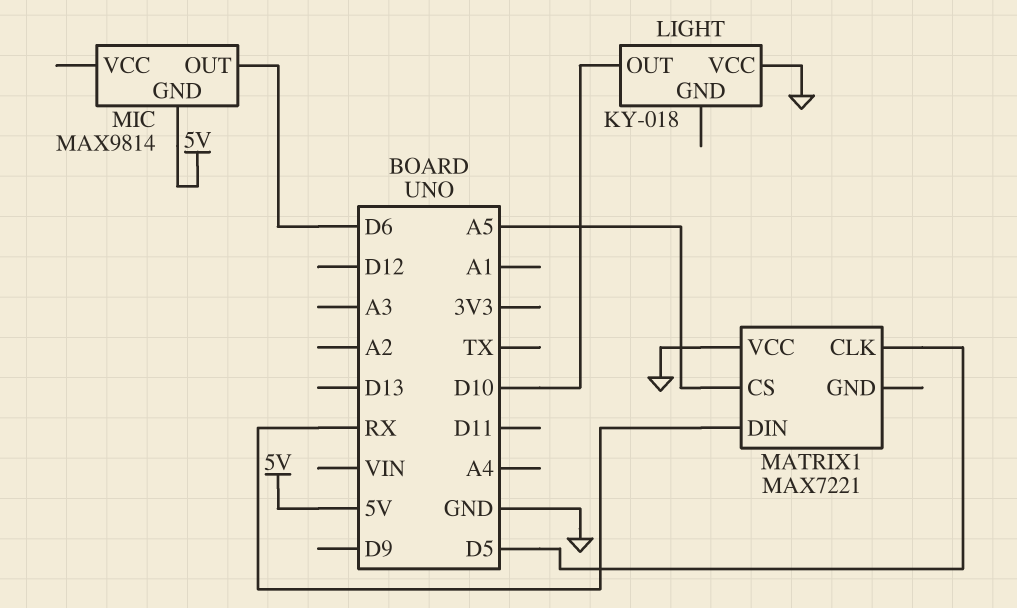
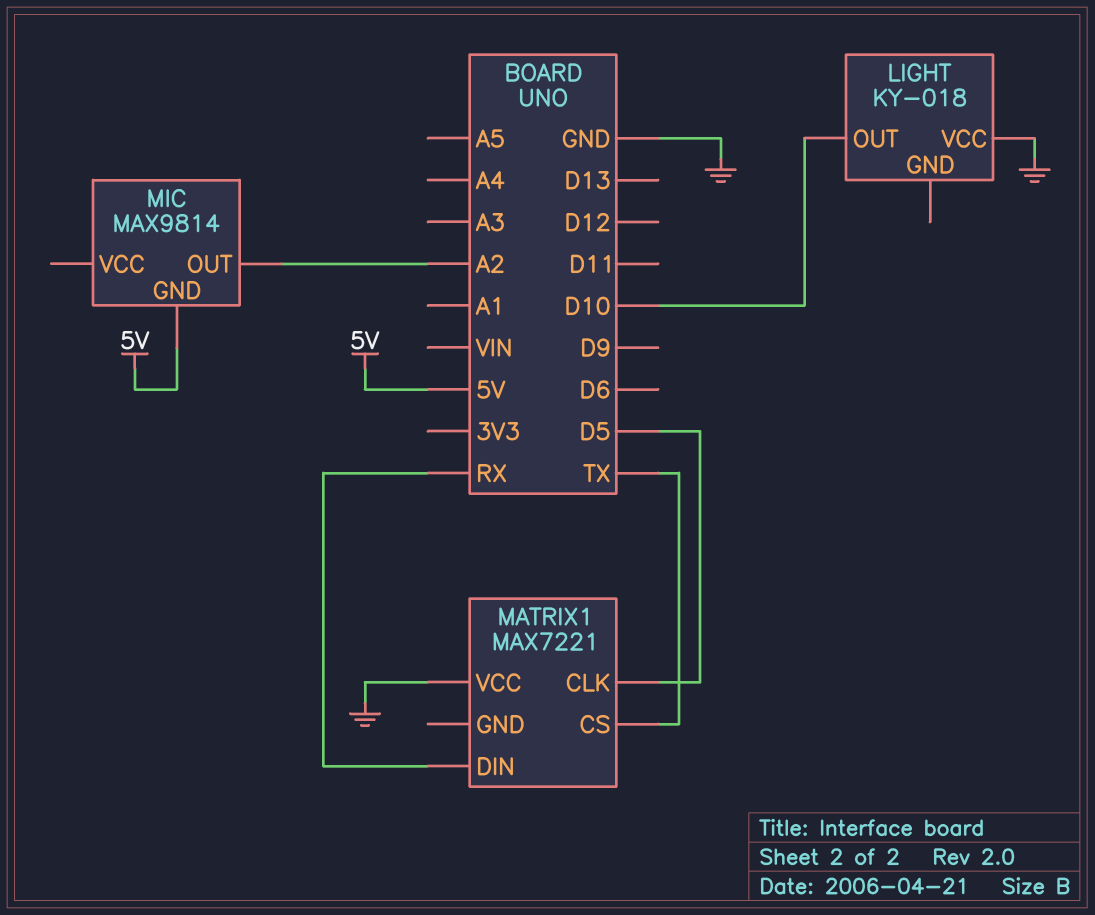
MATRIX1 pin CS: A5 -> TX
MIC pin OUT: D6 -> A2

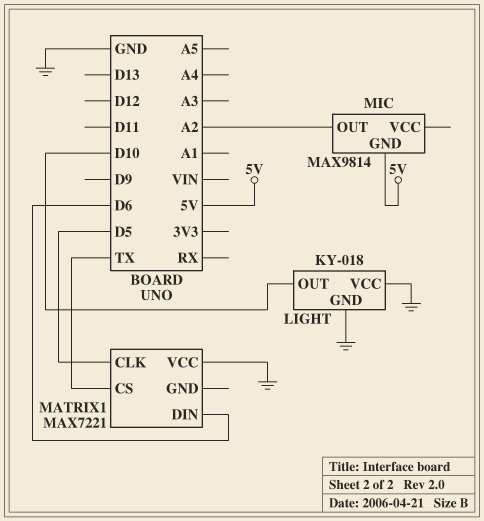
LIGHT pin GND: none -> GND
MATRIX1 pin DIN: RX -> D6

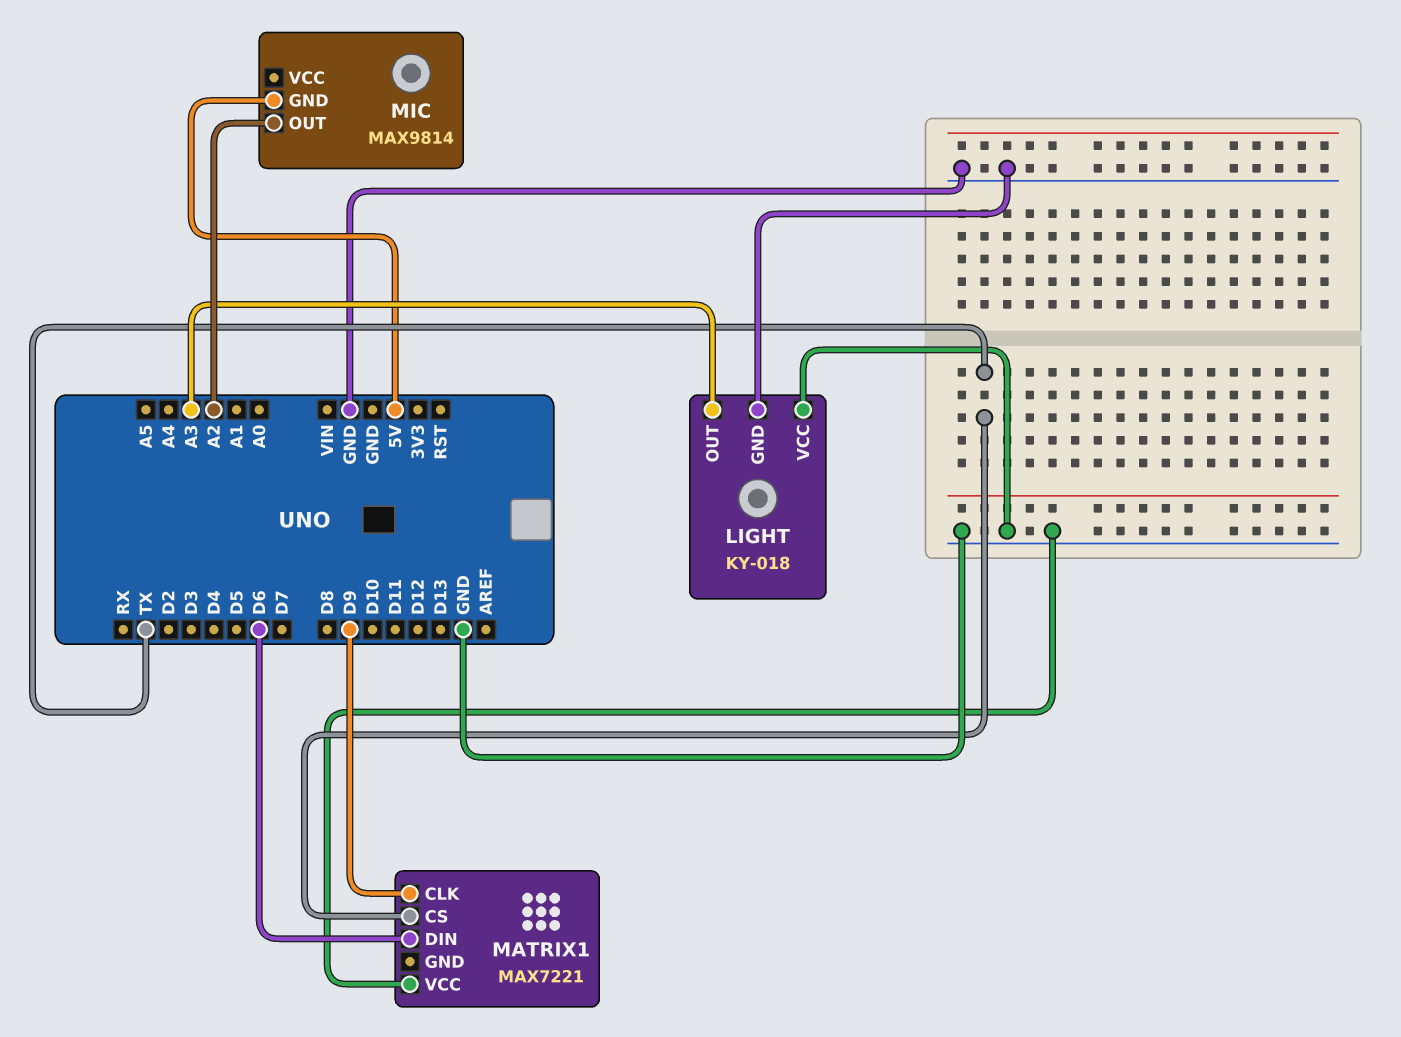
LIGHT pin OUT: D10 -> A3
MATRIX1 pin CLK: D5 -> D9

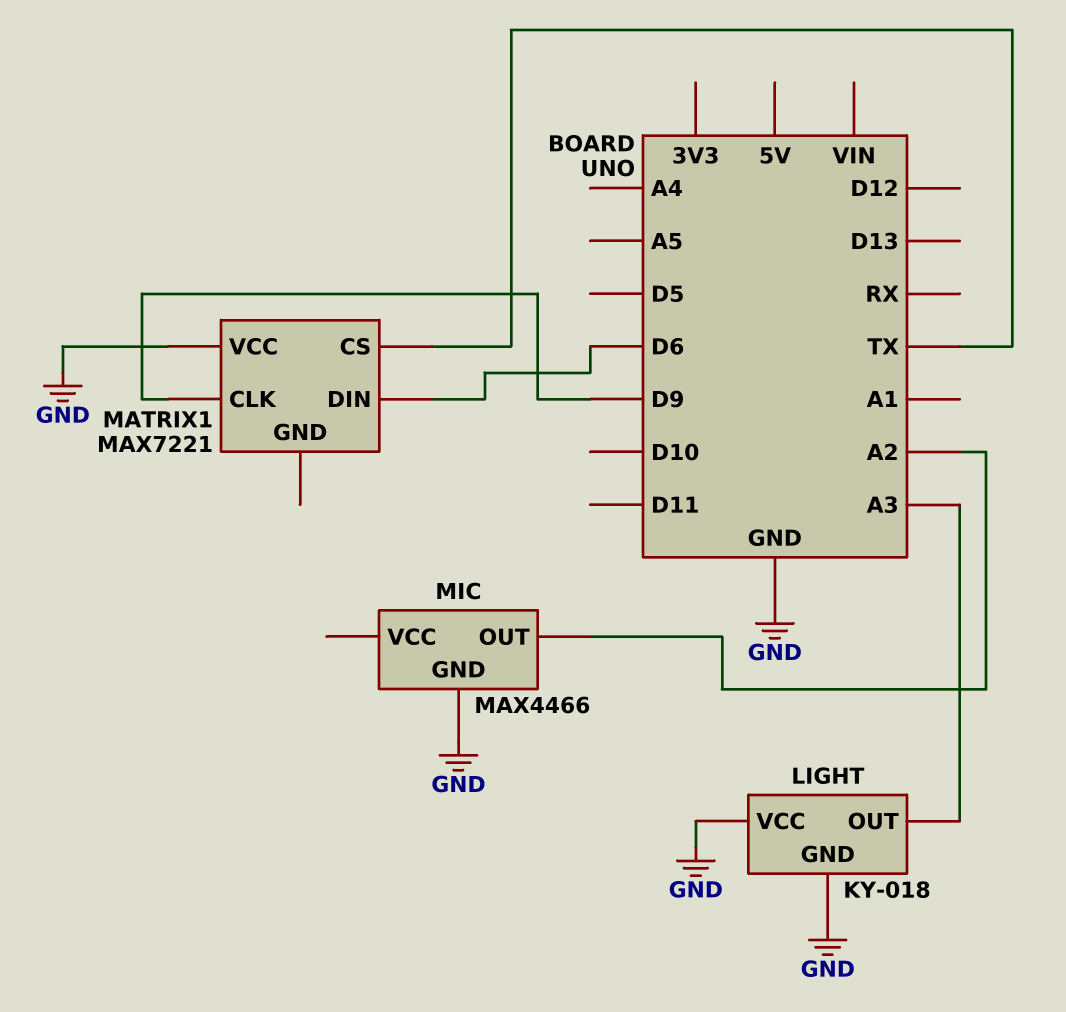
MIC: MAX9814 -> MAX4466
MIC pin GND: 5V -> GND

